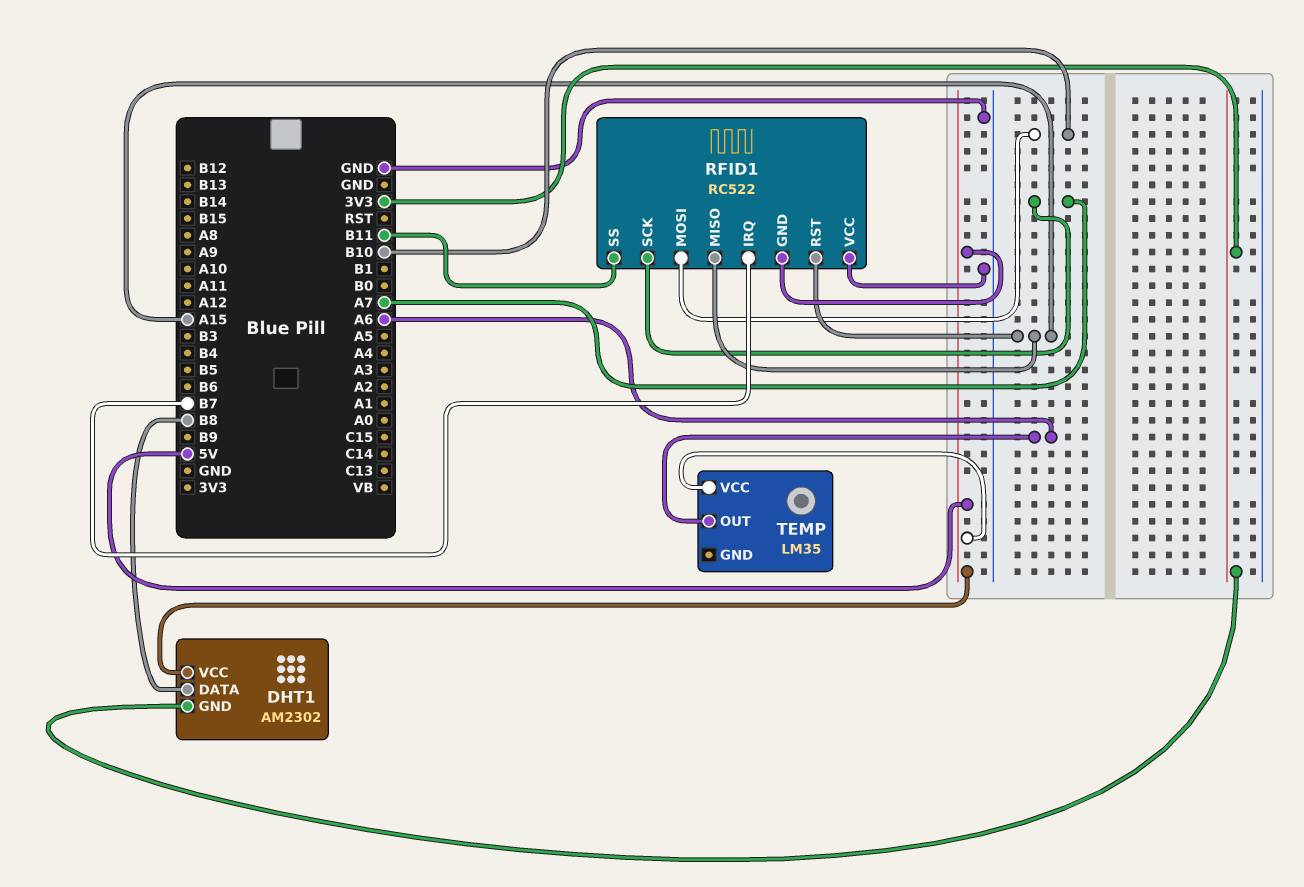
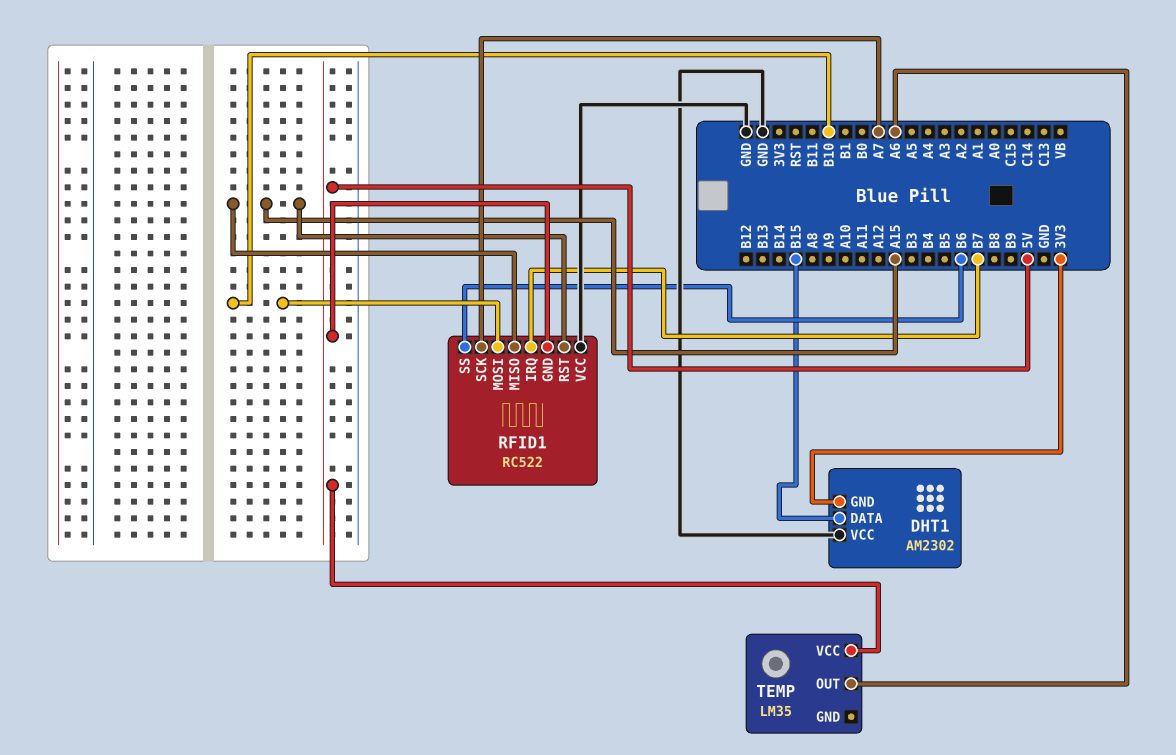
DHT1 pin DATA: B8 -> B15
DHT1 pin VCC: 5V -> GND
RFID1 pin SS: B11 -> B6

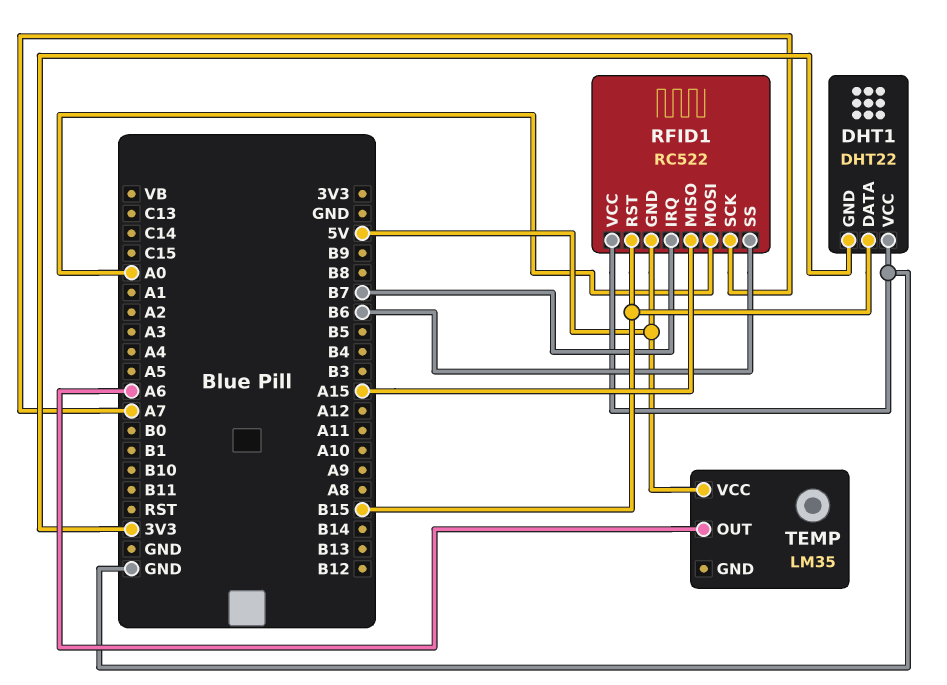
DHT1: AM2302 -> DHT22
RFID1 pin MOSI: B10 -> A0
RFID1 pin RST: A15 -> B15

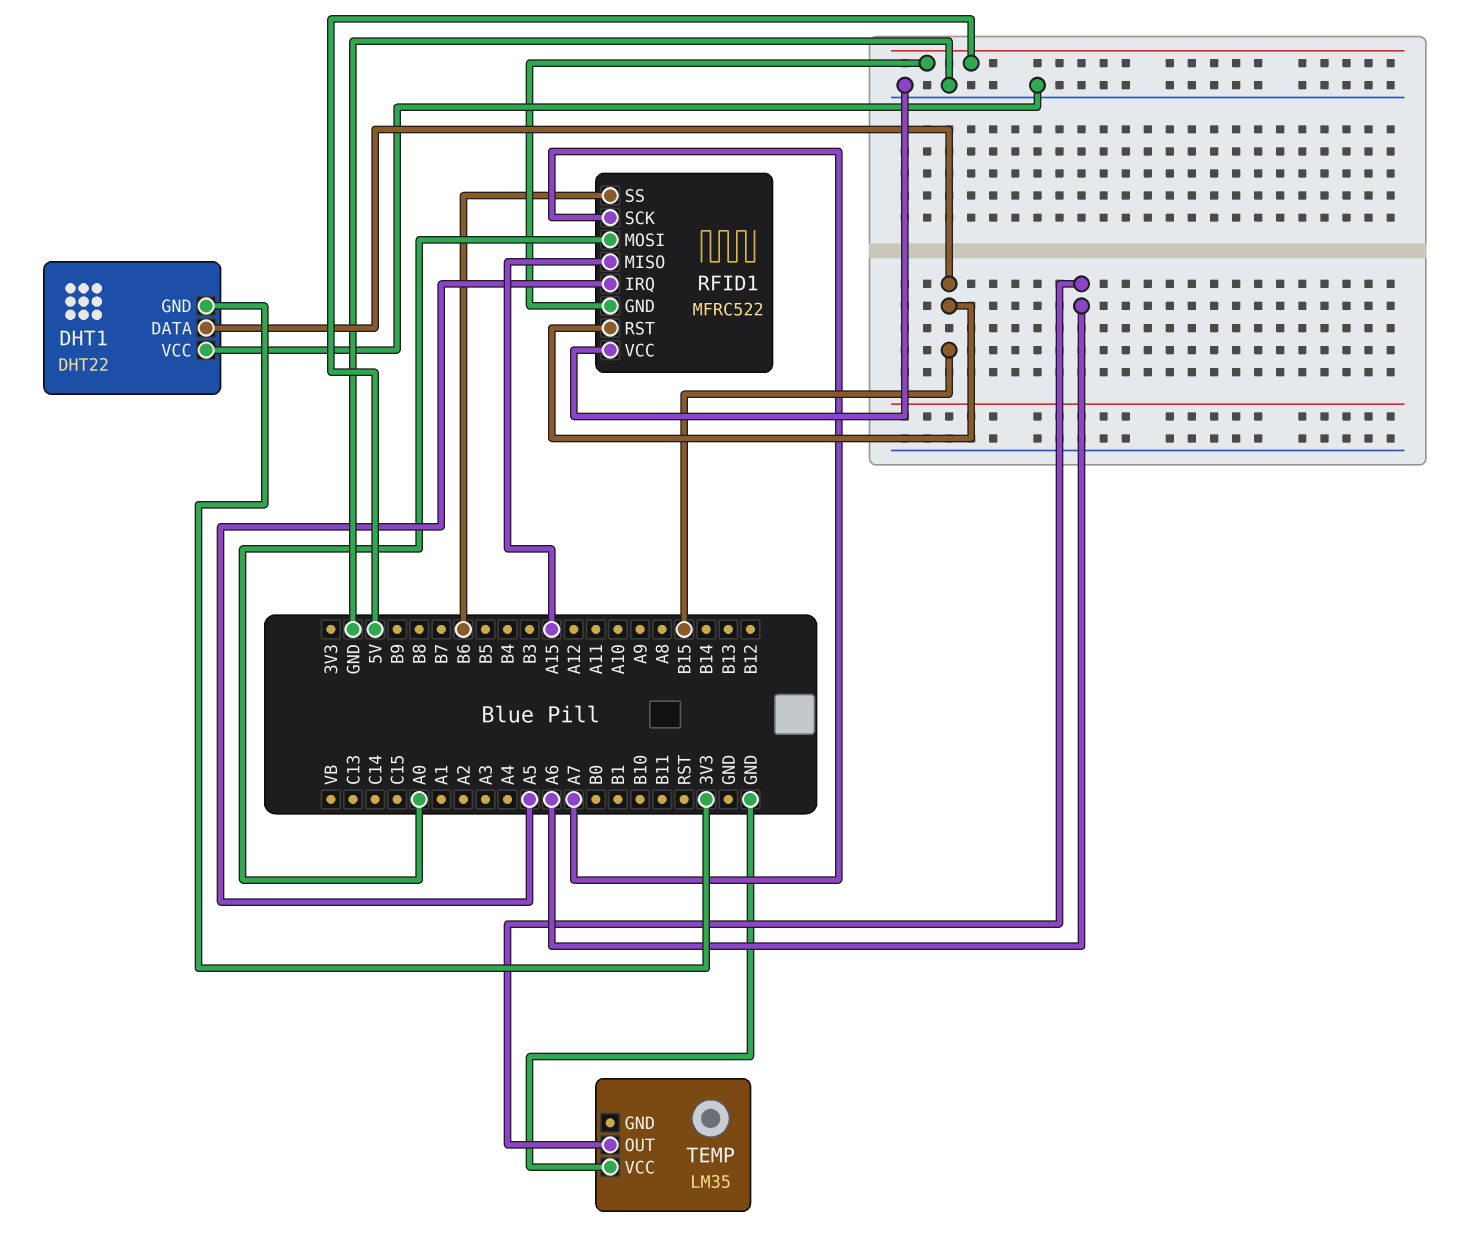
RFID1: RC522 -> MFRC522
RFID1 pin IRQ: B7 -> A5
TEMP pin VCC: 5V -> GND

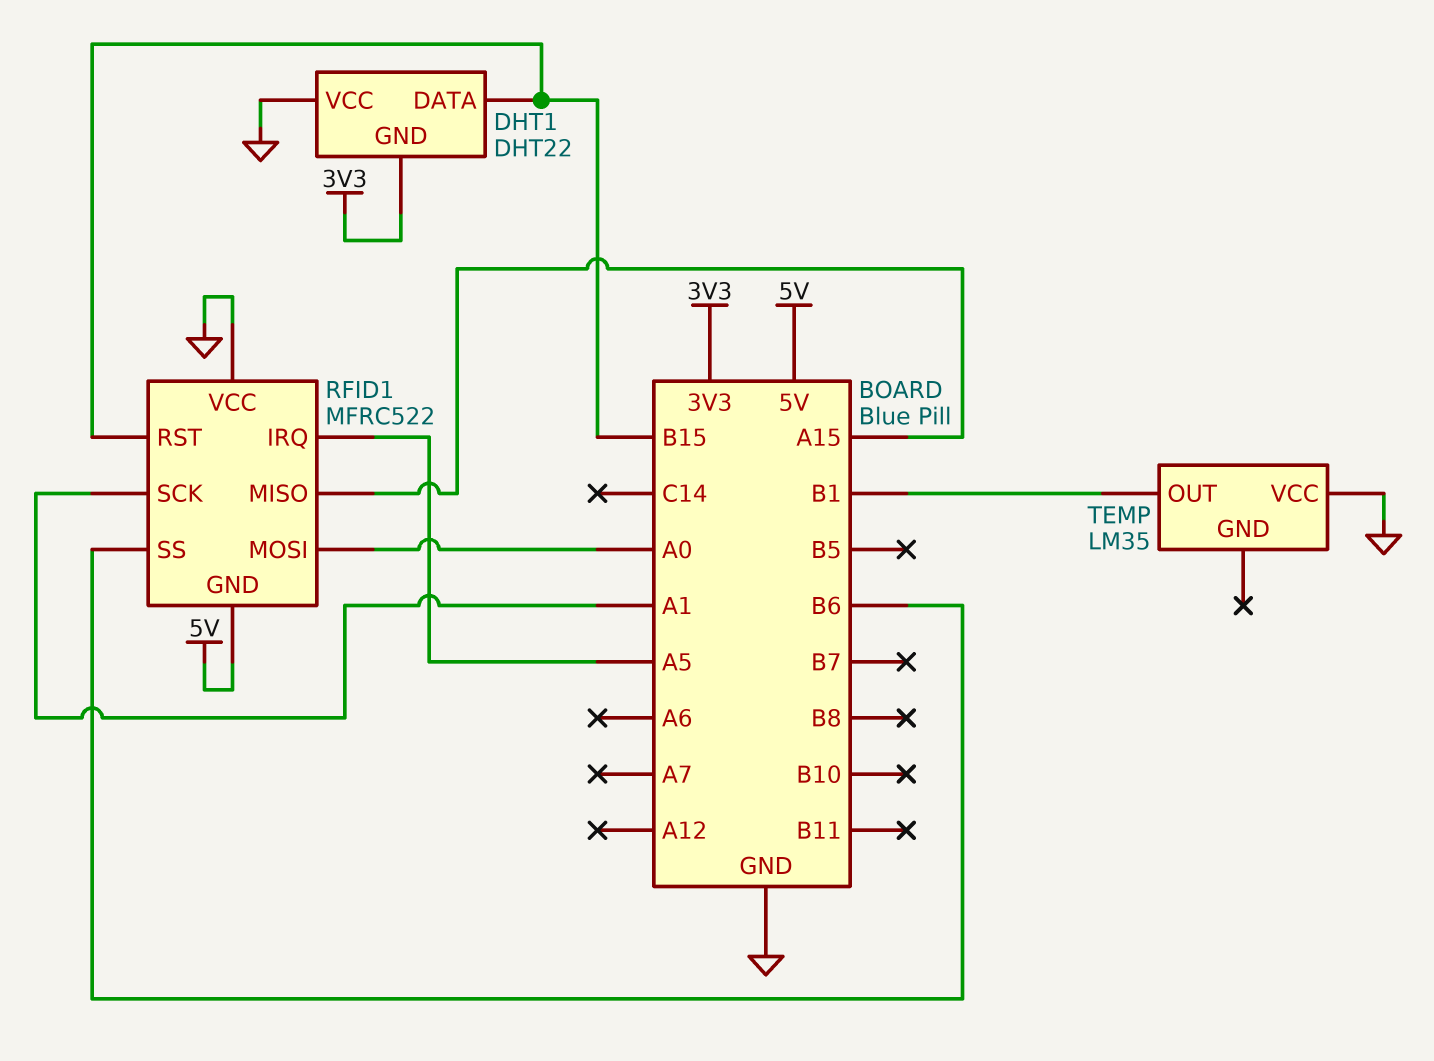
RFID1 pin SCK: A7 -> A1
TEMP pin OUT: A6 -> B1

